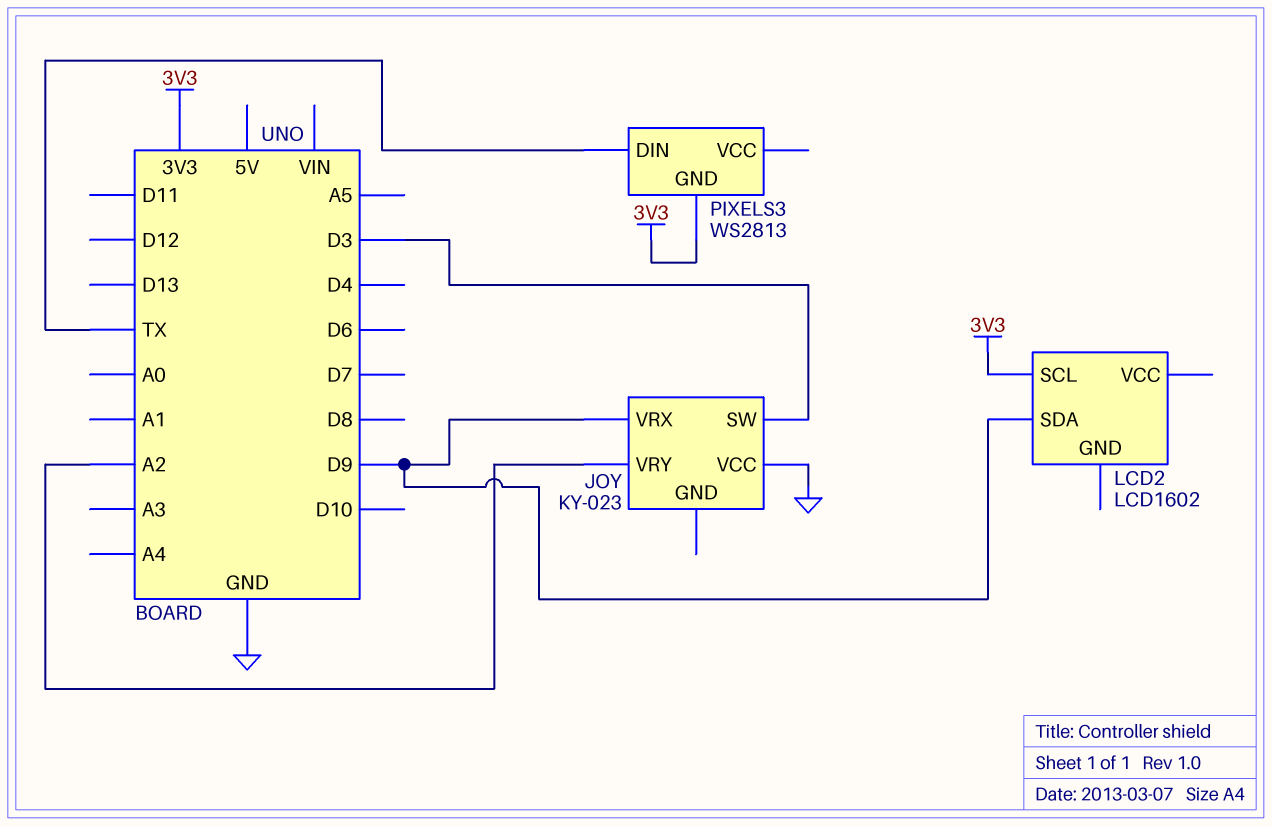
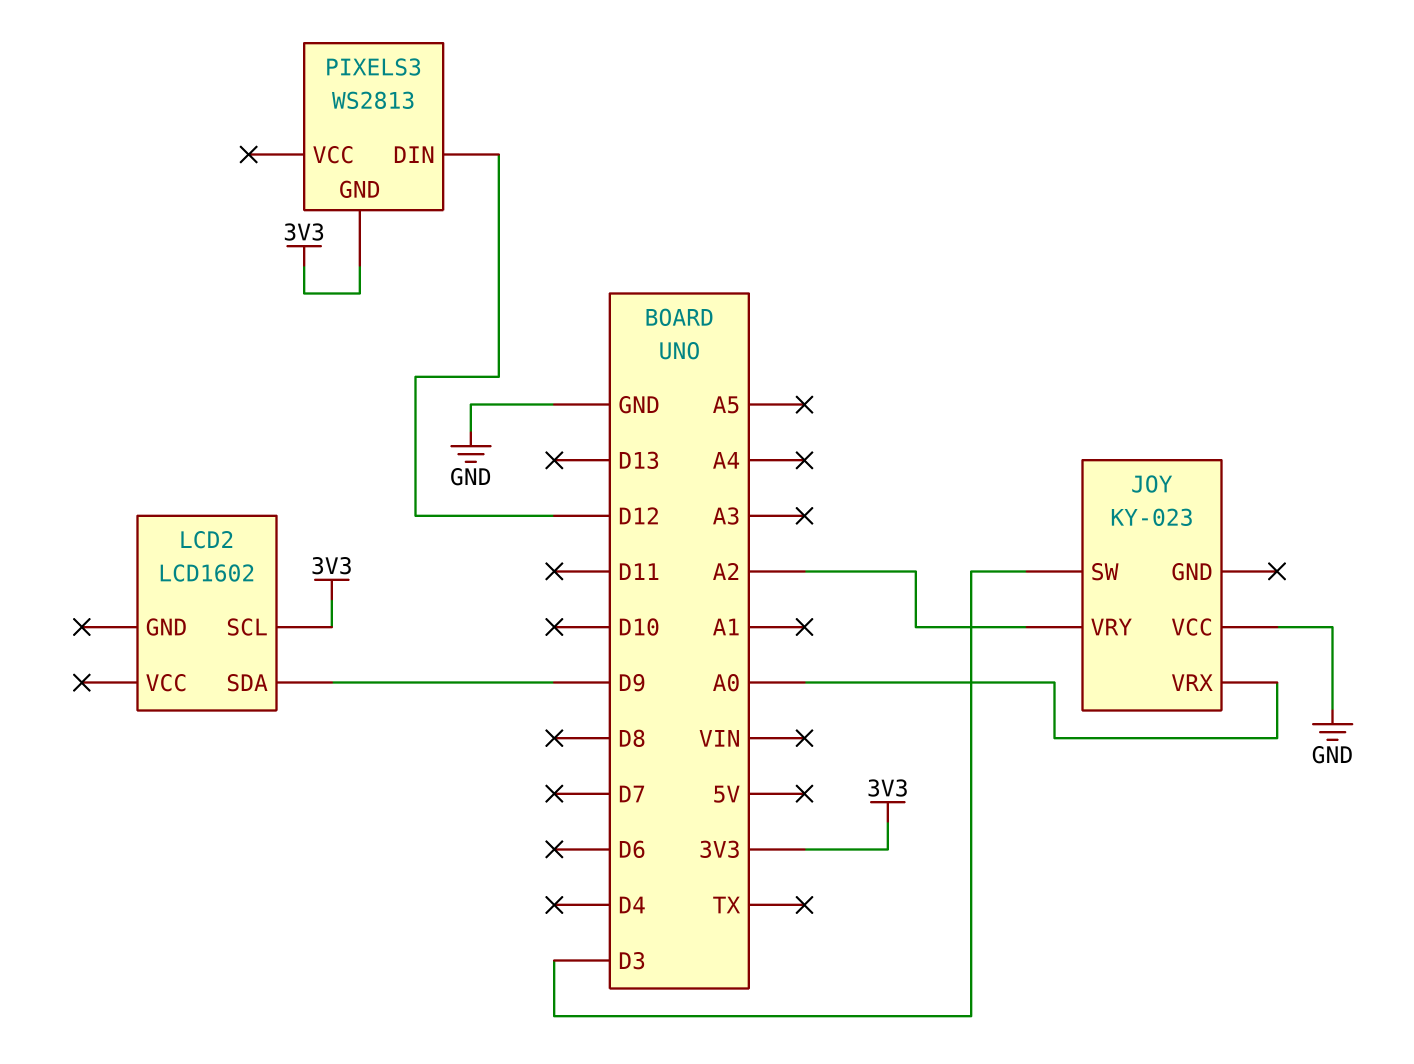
JOY pin VRX: D9 -> A0
PIXELS3 pin DIN: TX -> D12

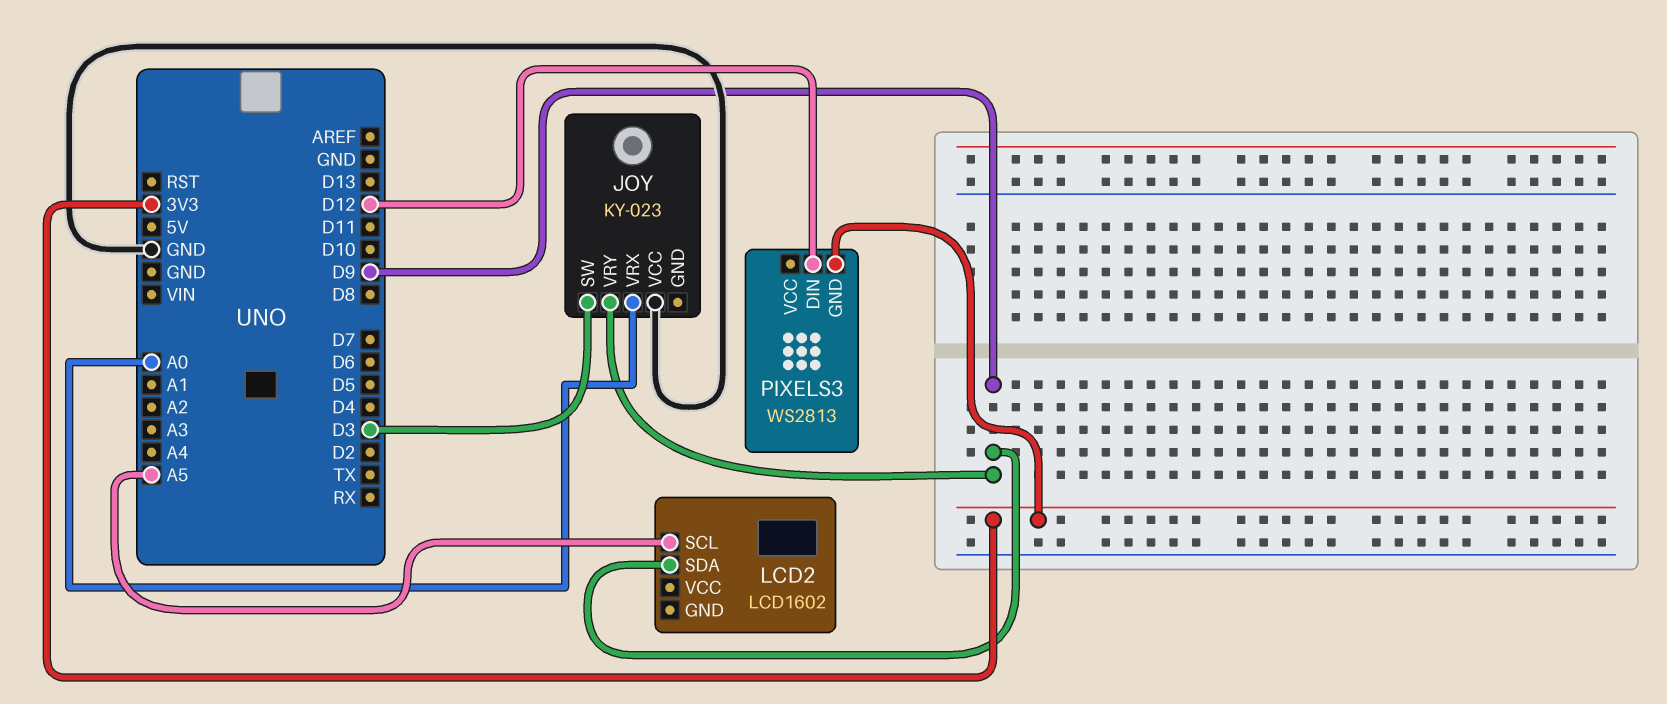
JOY pin VRY: A2 -> D9
LCD2 pin SCL: 3V3 -> A5

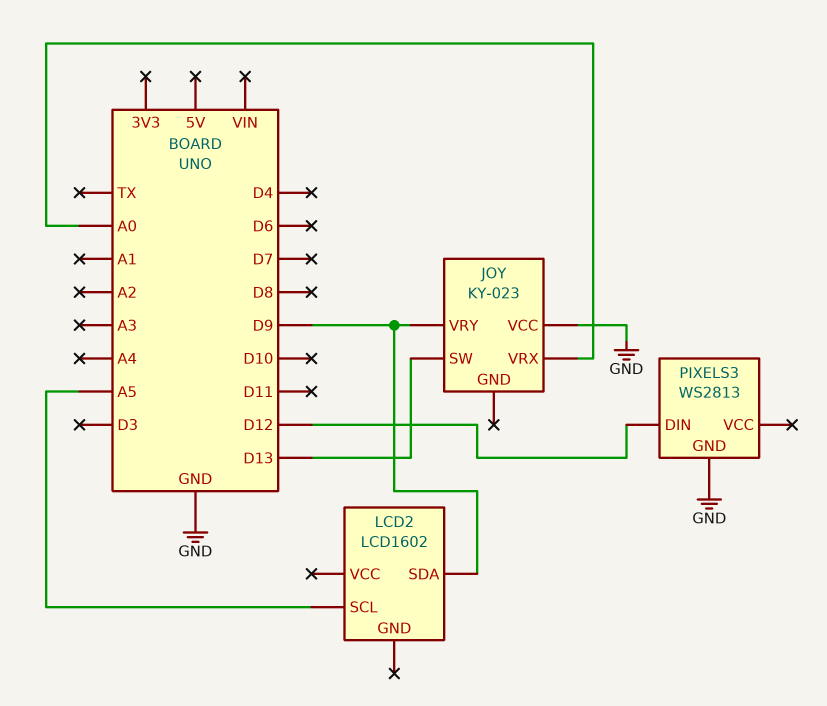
JOY pin SW: D3 -> D13
PIXELS3 pin GND: 3V3 -> GND

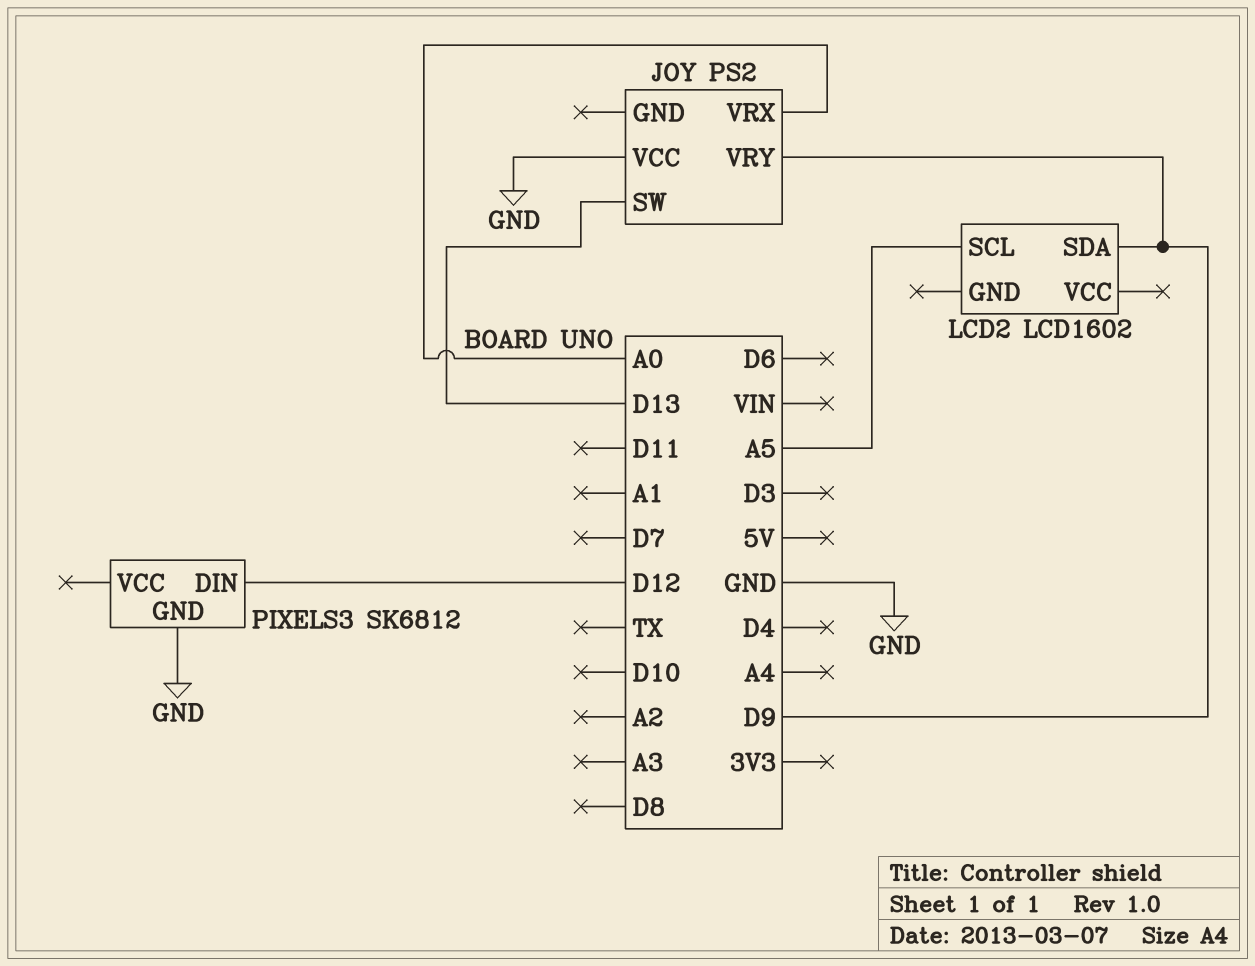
JOY: KY-023 -> PS2
PIXELS3: WS2813 -> SK6812

